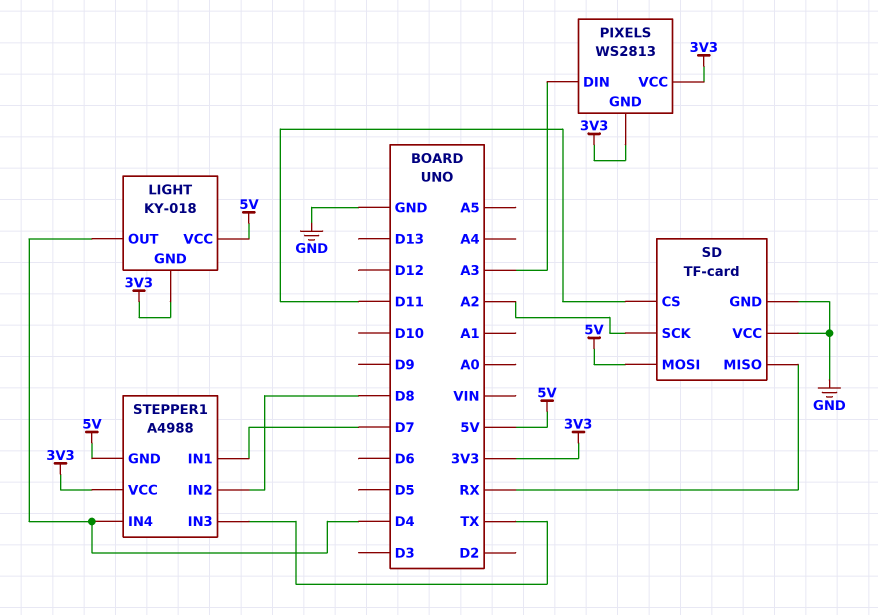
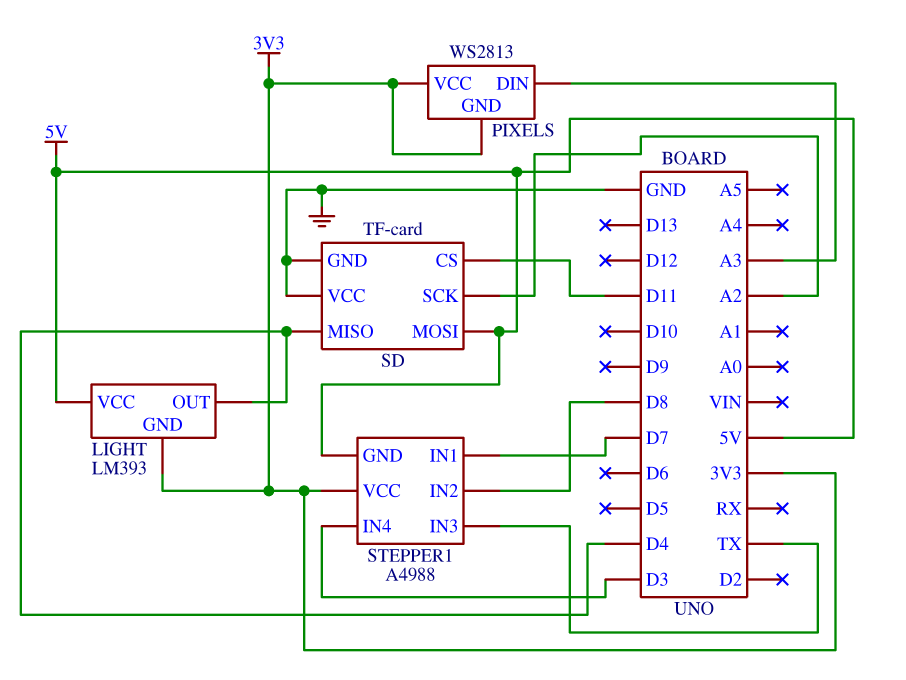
LIGHT: KY-018 -> LM393
SD pin MISO: RX -> D4
STEPPER1 pin IN4: D4 -> D3

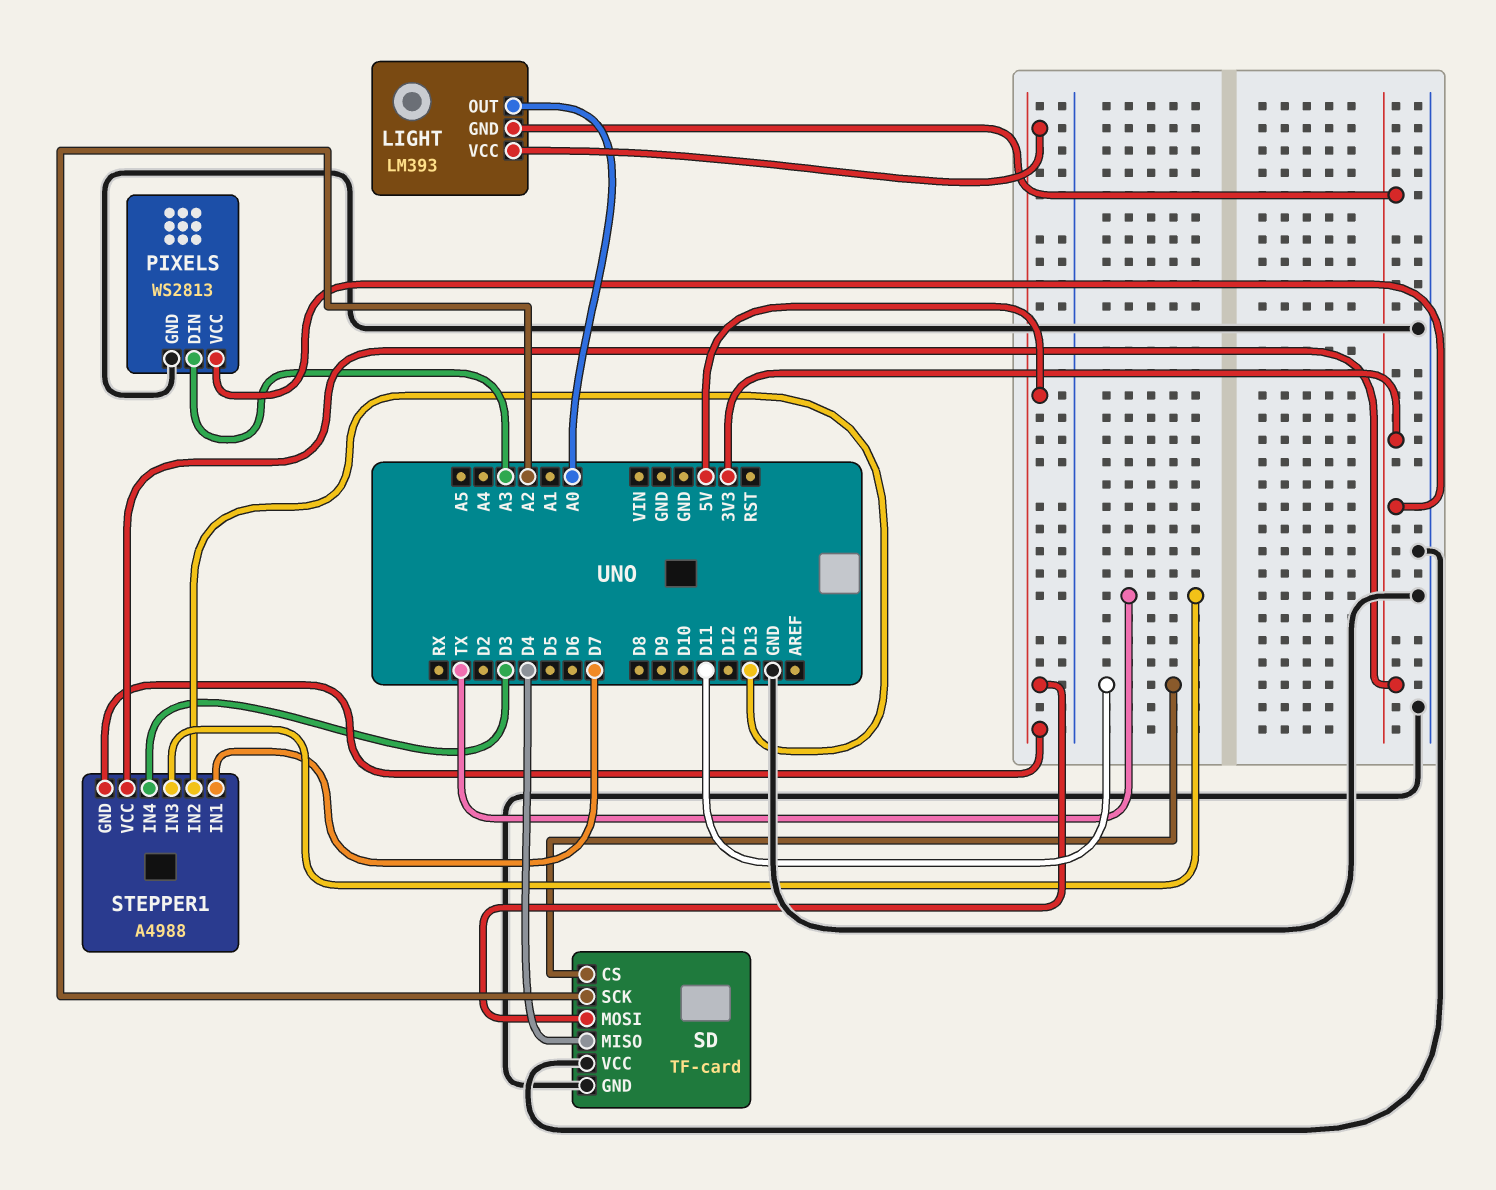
LIGHT pin OUT: D4 -> A0
PIXELS pin GND: 3V3 -> GND
STEPPER1 pin IN2: D8 -> D13

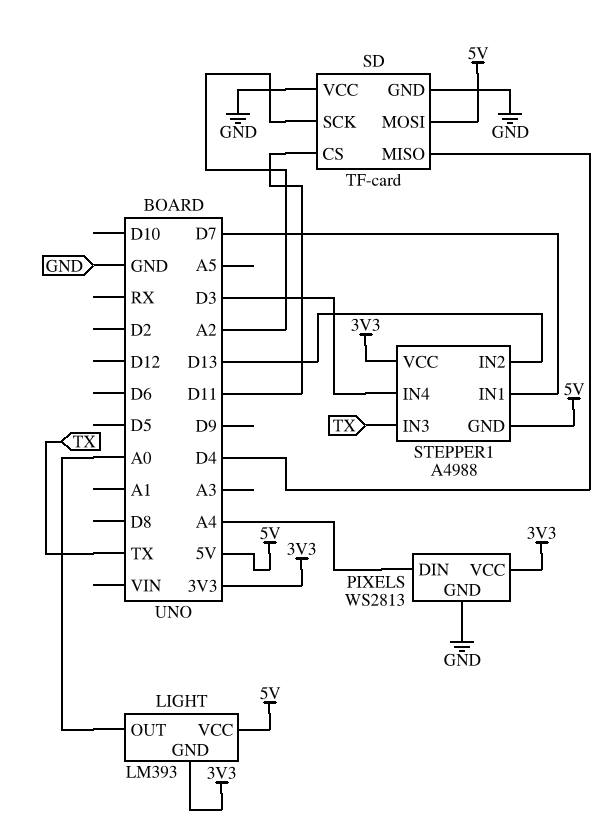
PIXELS pin DIN: A3 -> A4

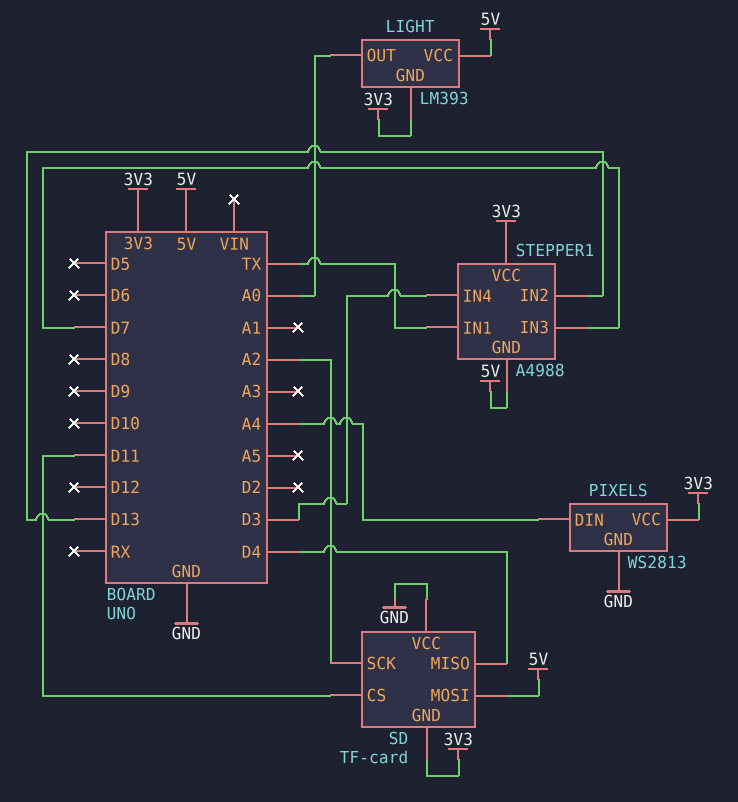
SD pin GND: GND -> 3V3
STEPPER1 pin IN1: D7 -> TX
STEPPER1 pin IN3: TX -> D7

